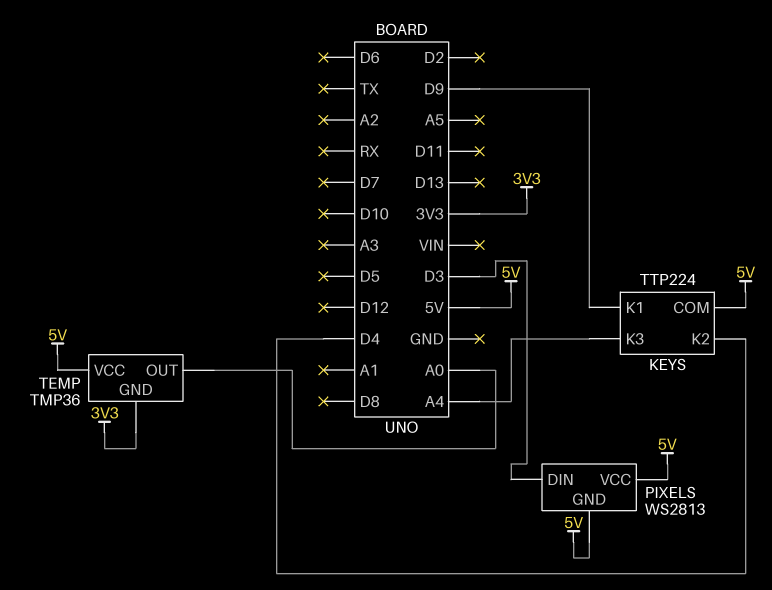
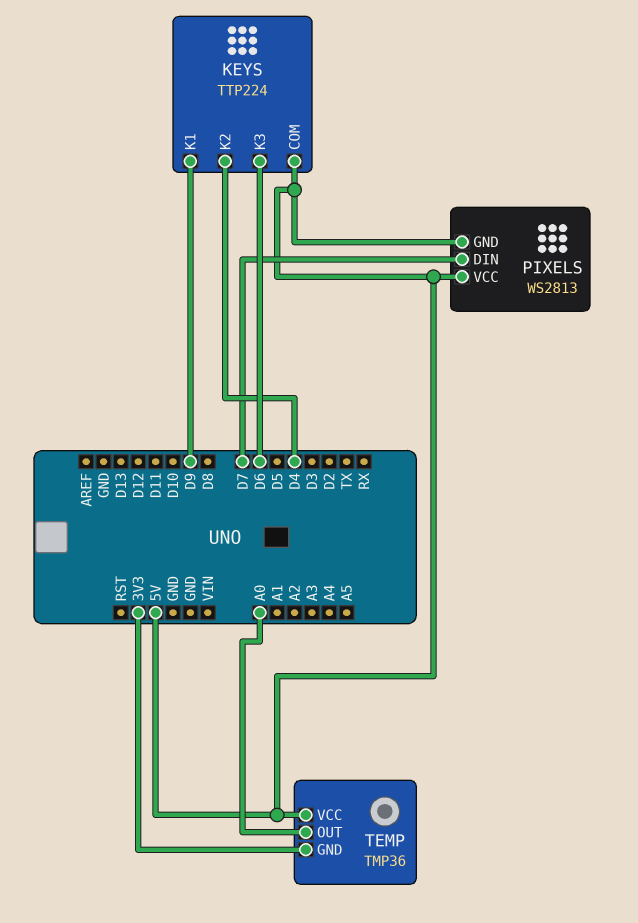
KEYS pin K3: A4 -> D6
PIXELS pin DIN: D3 -> D7

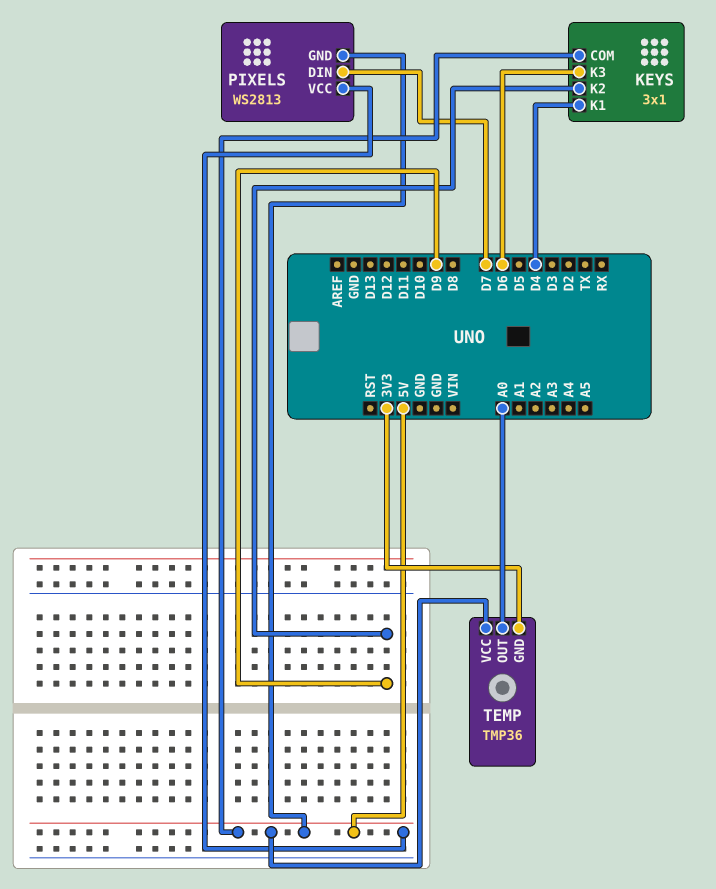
KEYS: TTP224 -> 3x1
KEYS pin K1: D9 -> D4
KEYS pin K2: D4 -> D9

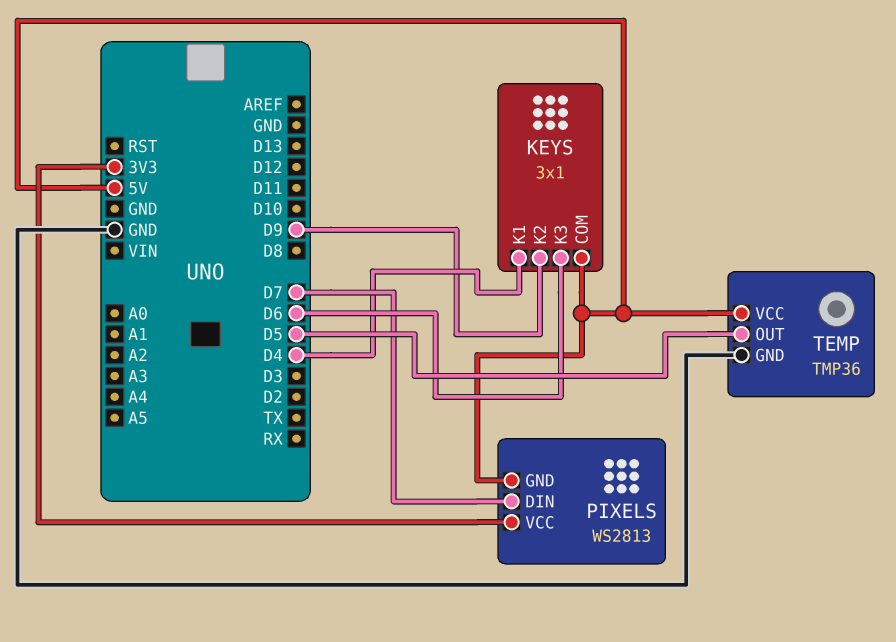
PIXELS pin VCC: 5V -> 3V3
TEMP pin GND: 3V3 -> GND
TEMP pin OUT: A0 -> D5

